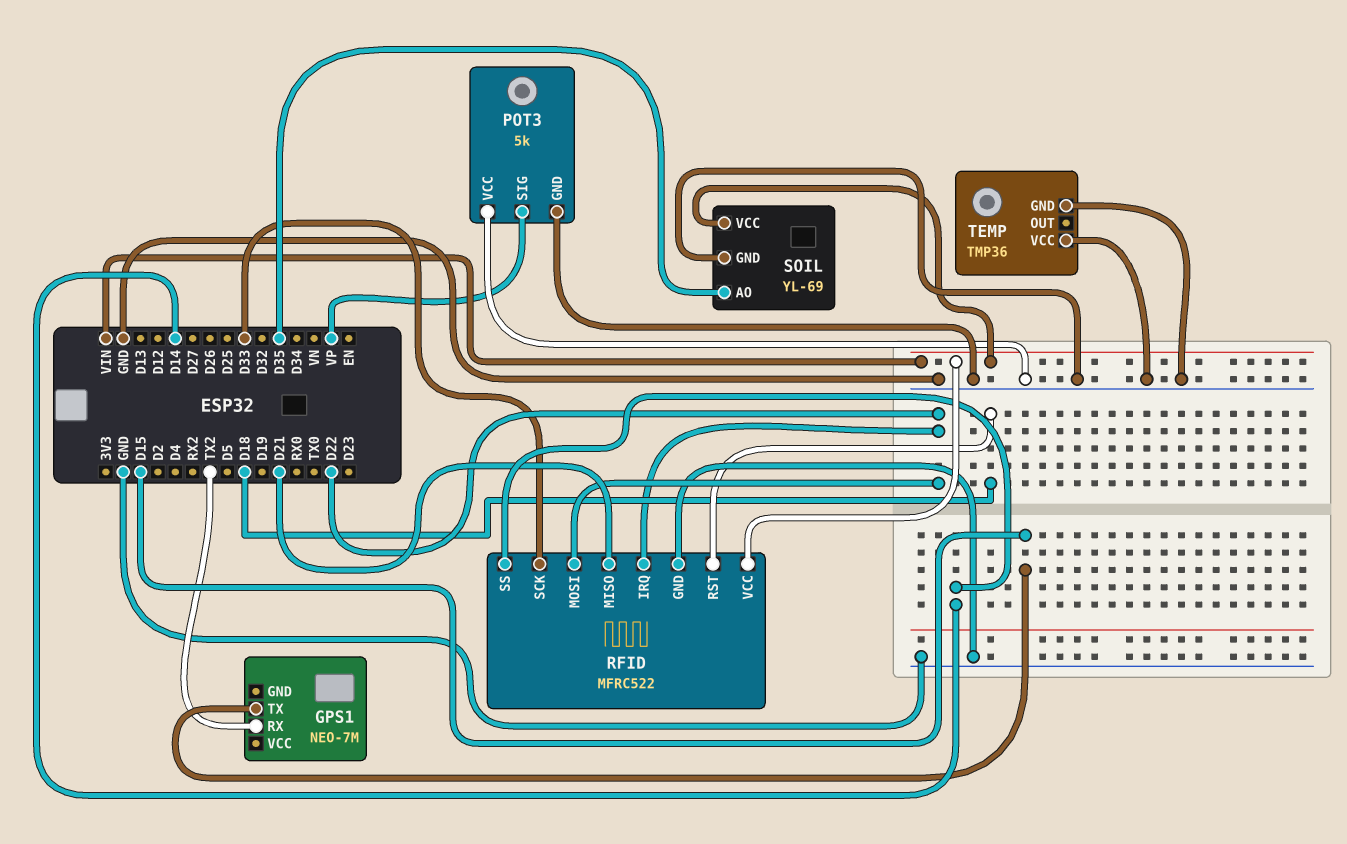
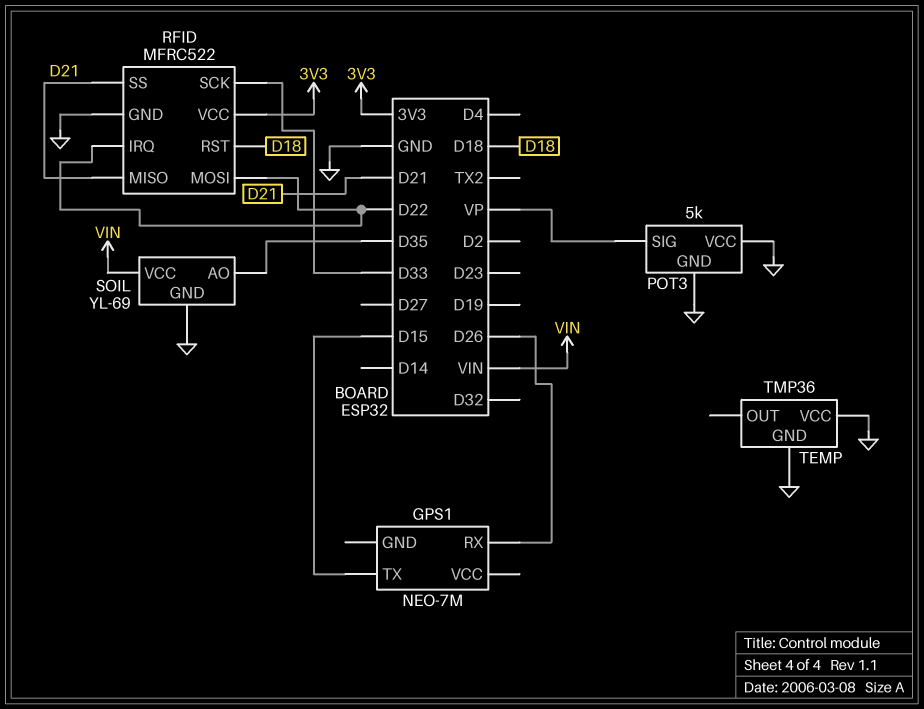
GPS1 pin RX: TX2 -> D26
RFID pin SS: D14 -> D21
RFID pin VCC: VIN -> 3V3

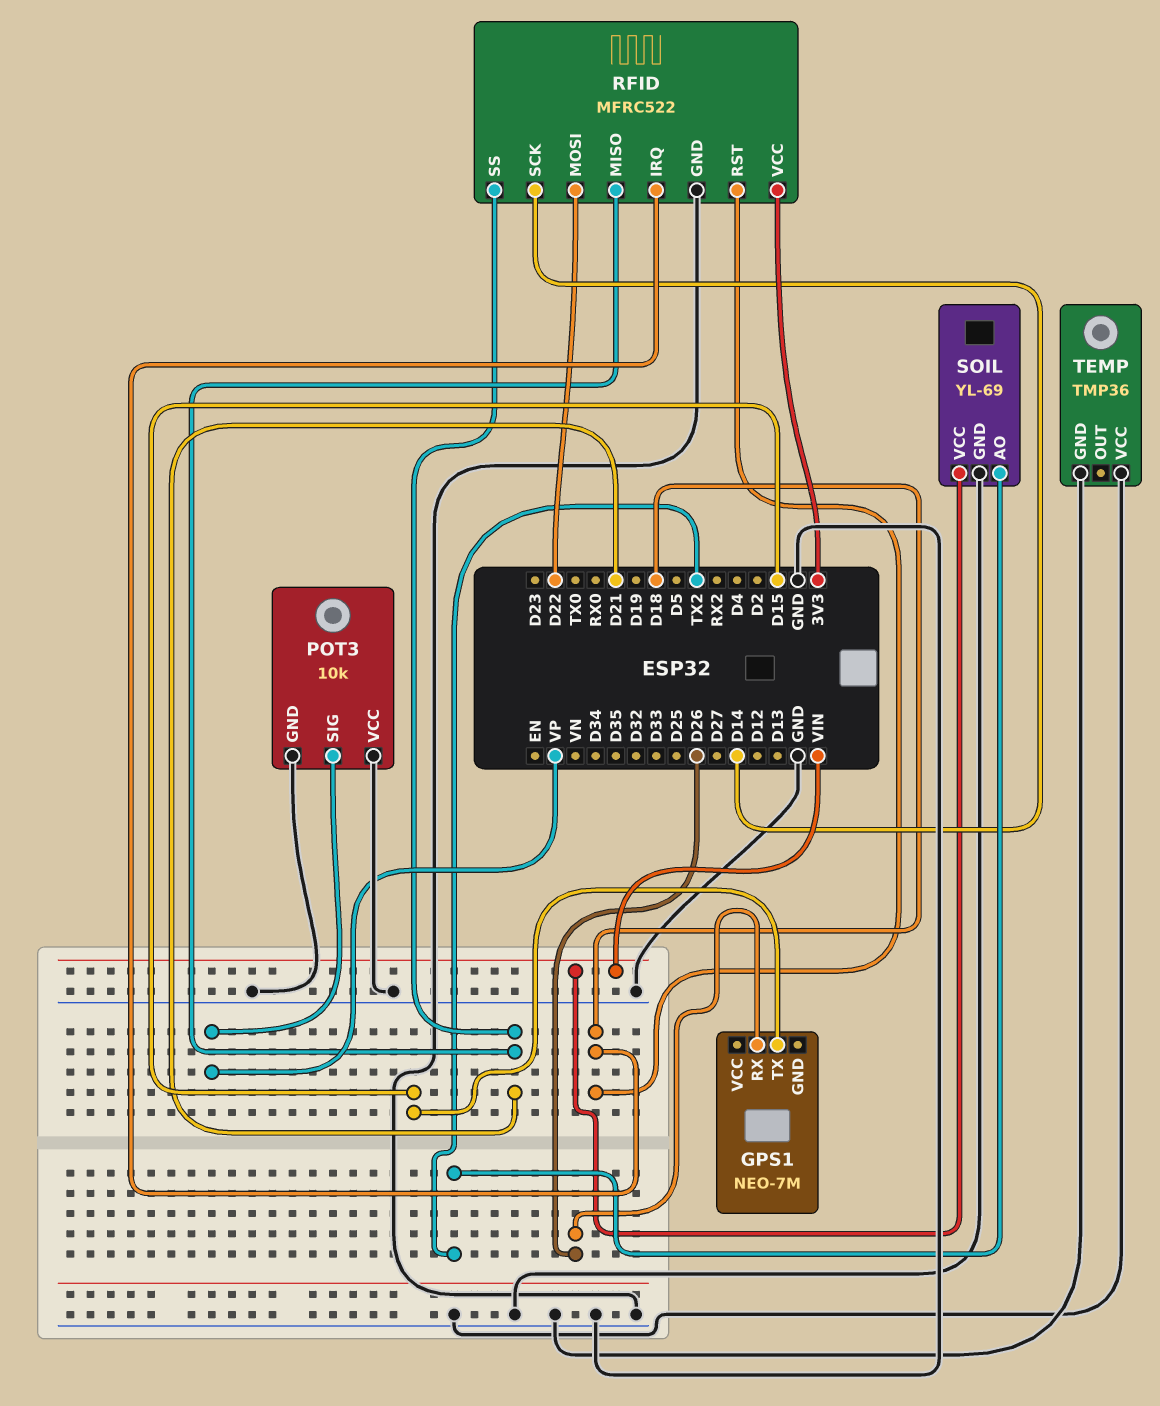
POT3: 5k -> 10k
RFID pin IRQ: D22 -> D18
RFID pin SCK: D33 -> D14
SOIL pin AO: D35 -> TX2

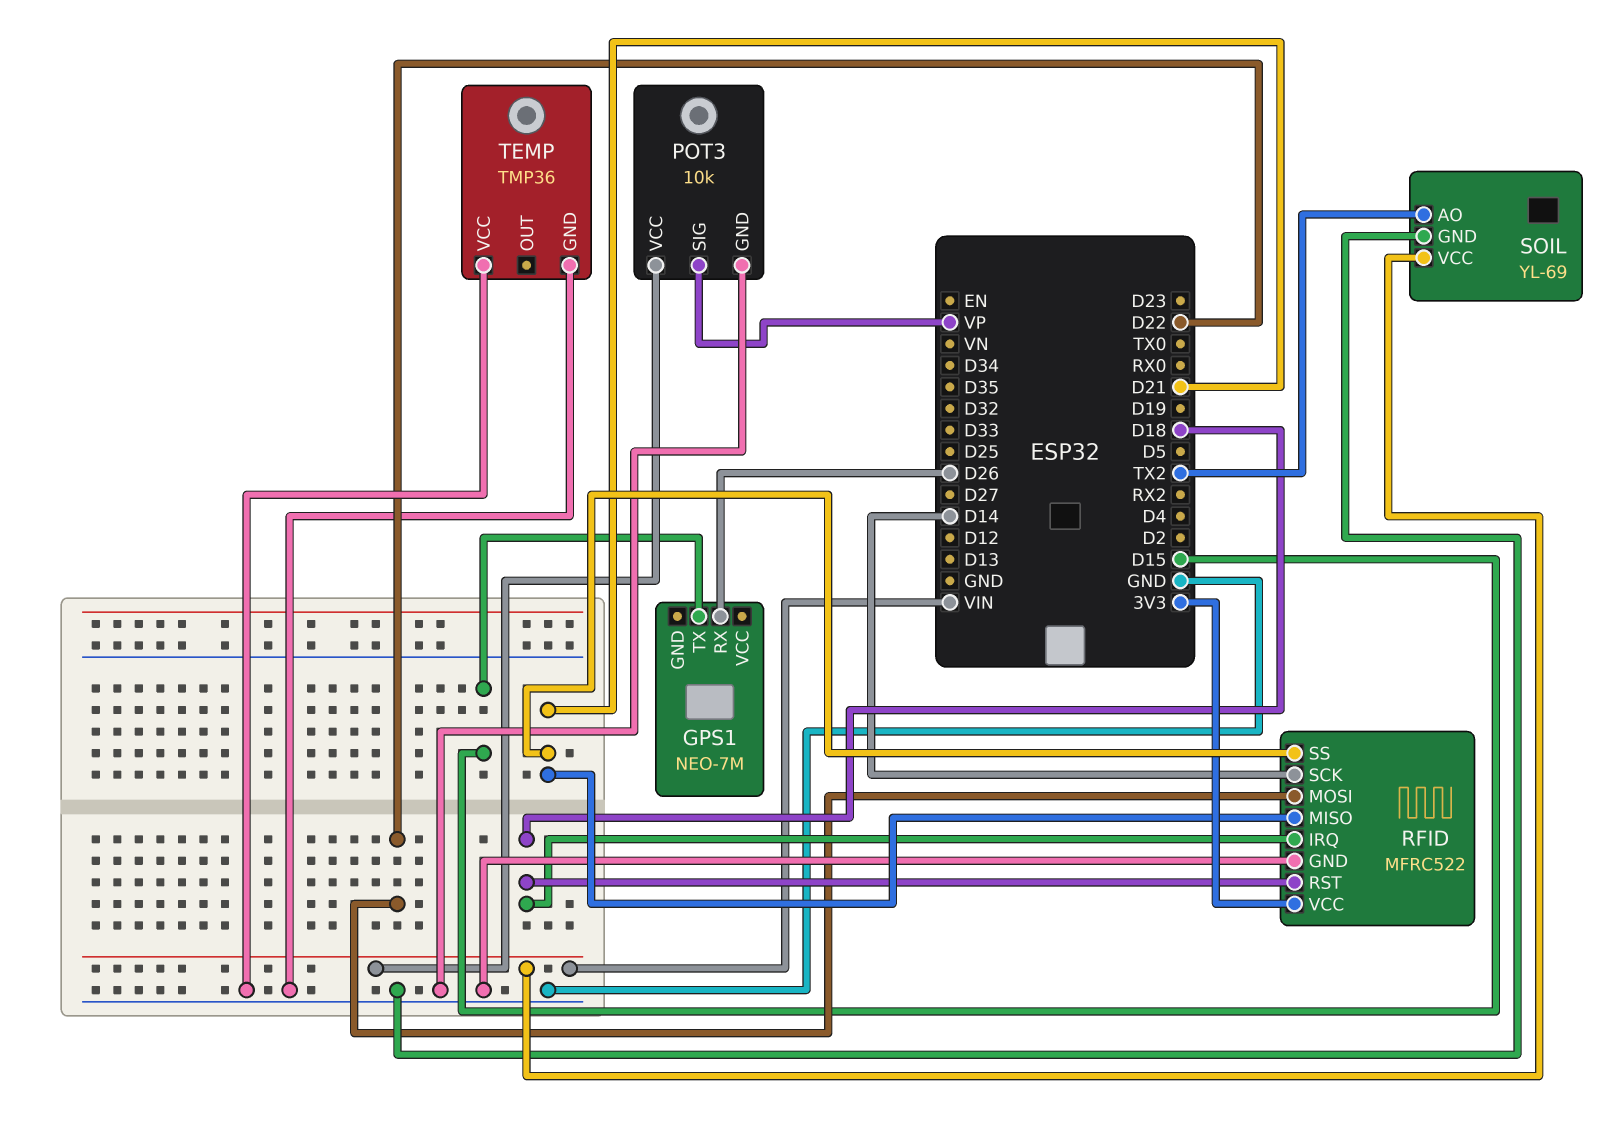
POT3 pin VCC: GND -> VIN

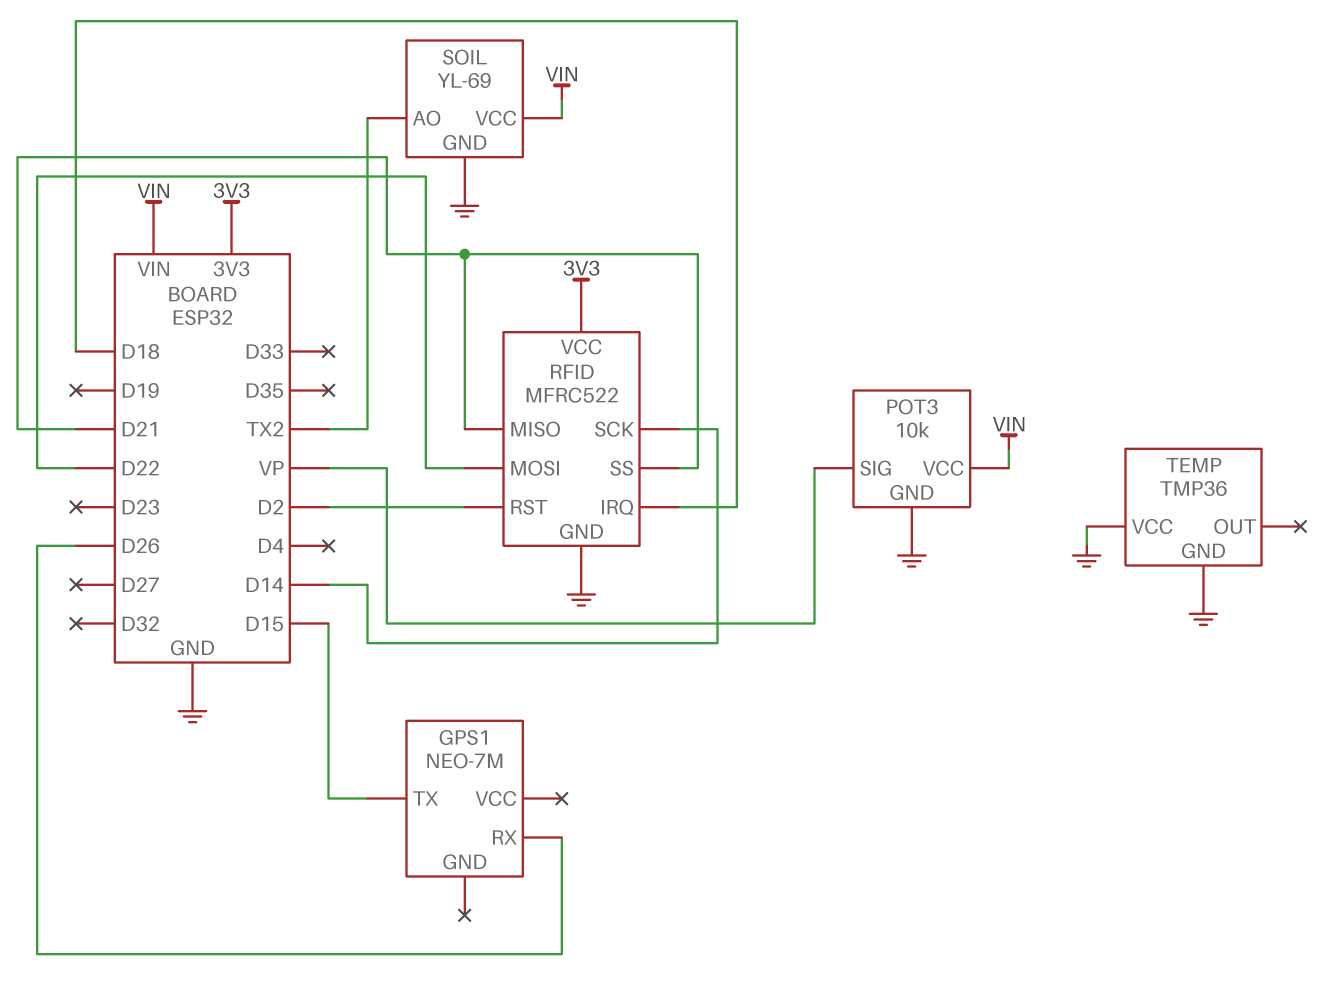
RFID pin RST: D18 -> D2

